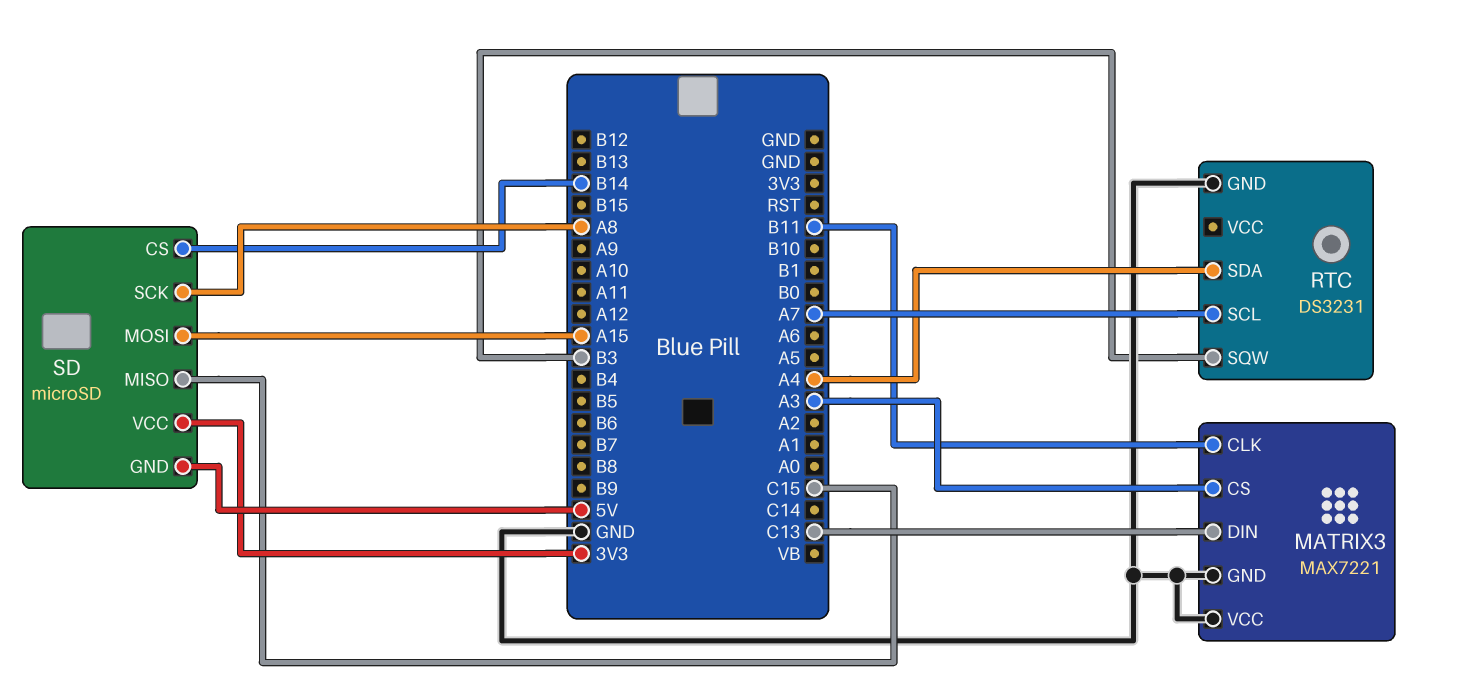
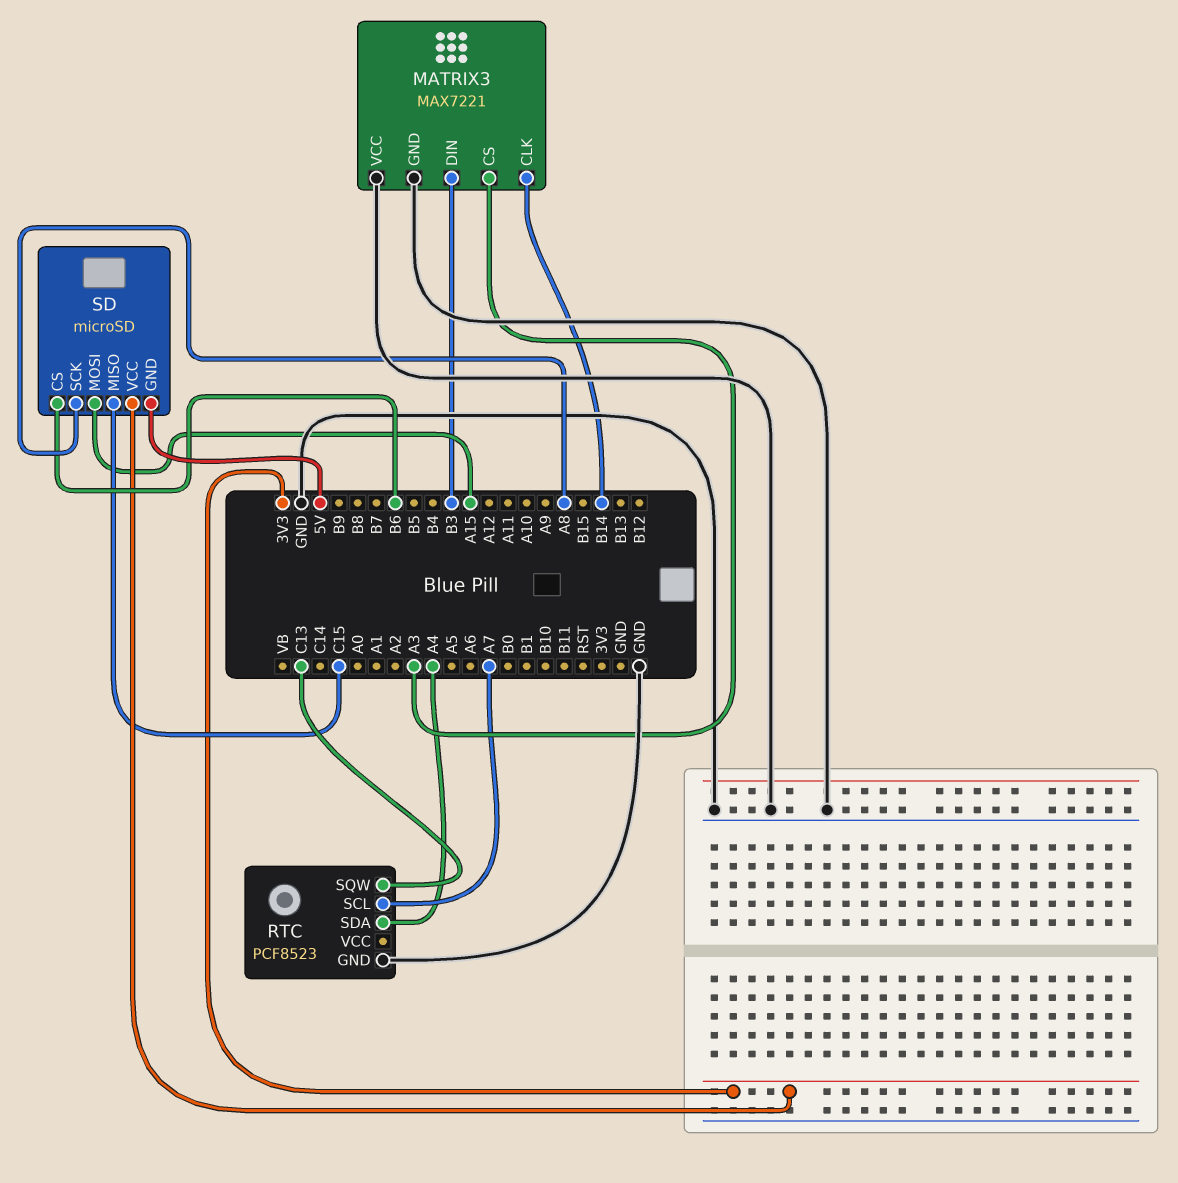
MATRIX3 pin CLK: B11 -> B14
MATRIX3 pin DIN: C13 -> B3
RTC: DS3231 -> PCF8523
RTC pin SQW: B3 -> C13
SD pin CS: B14 -> B6

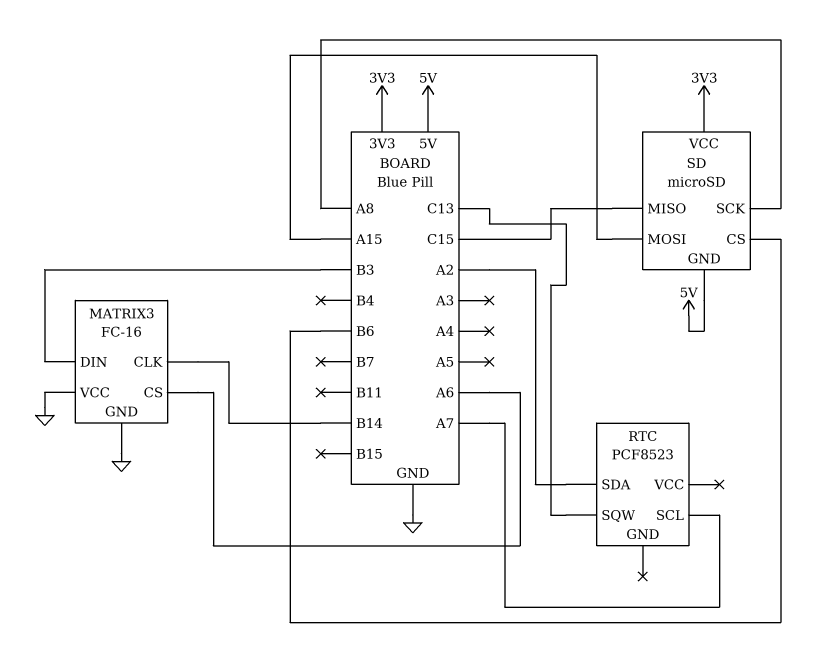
MATRIX3: MAX7221 -> FC-16
MATRIX3 pin CS: A3 -> A6
RTC pin GND: GND -> none
RTC pin SDA: A4 -> A2

